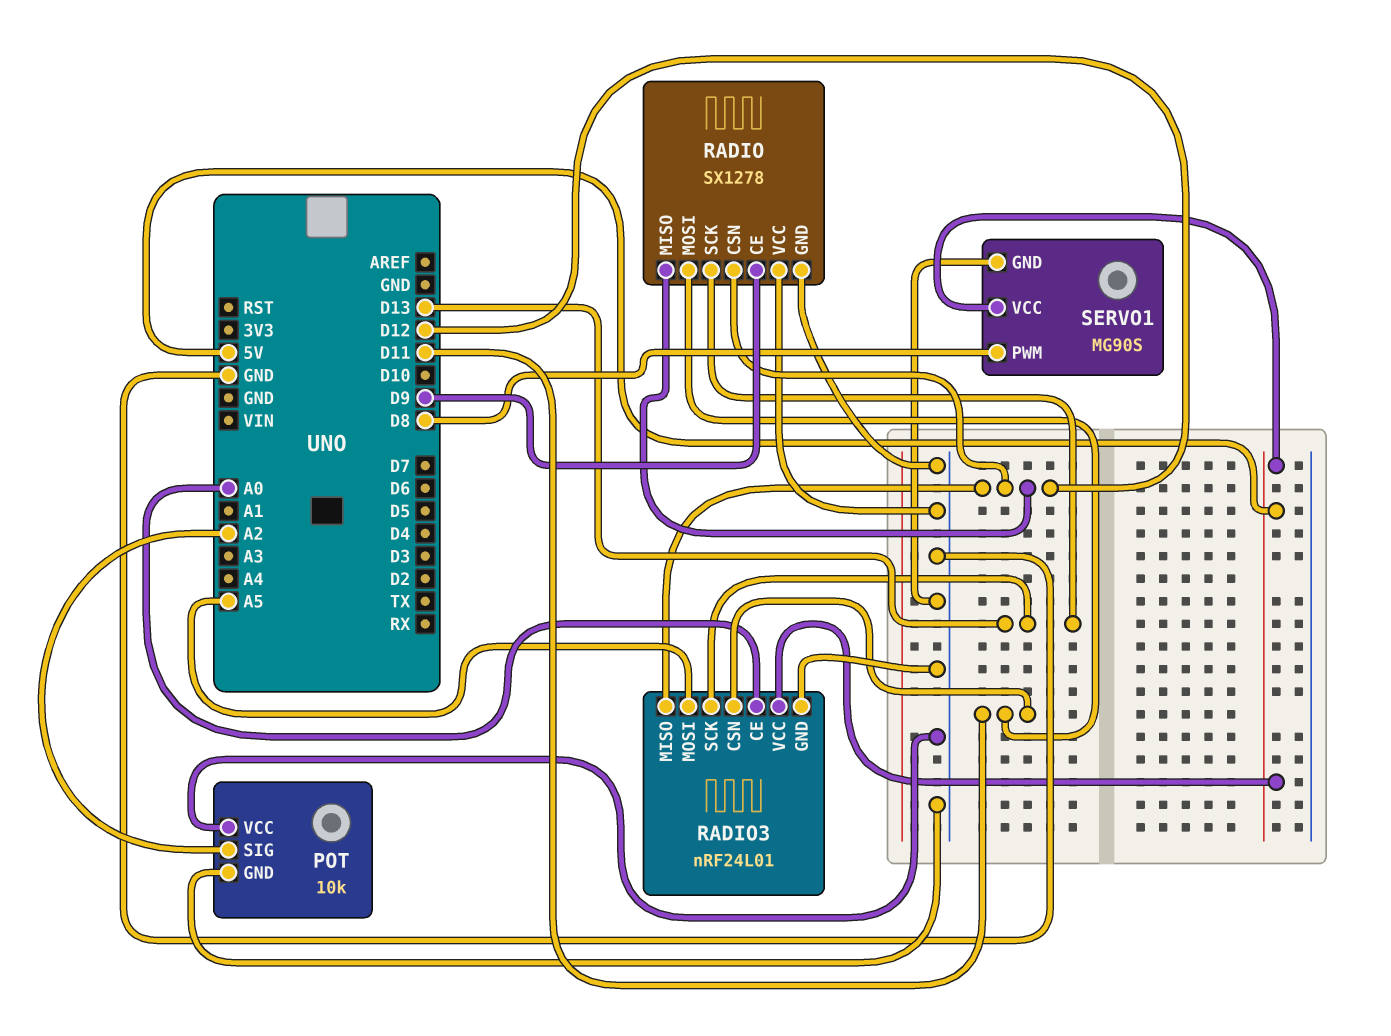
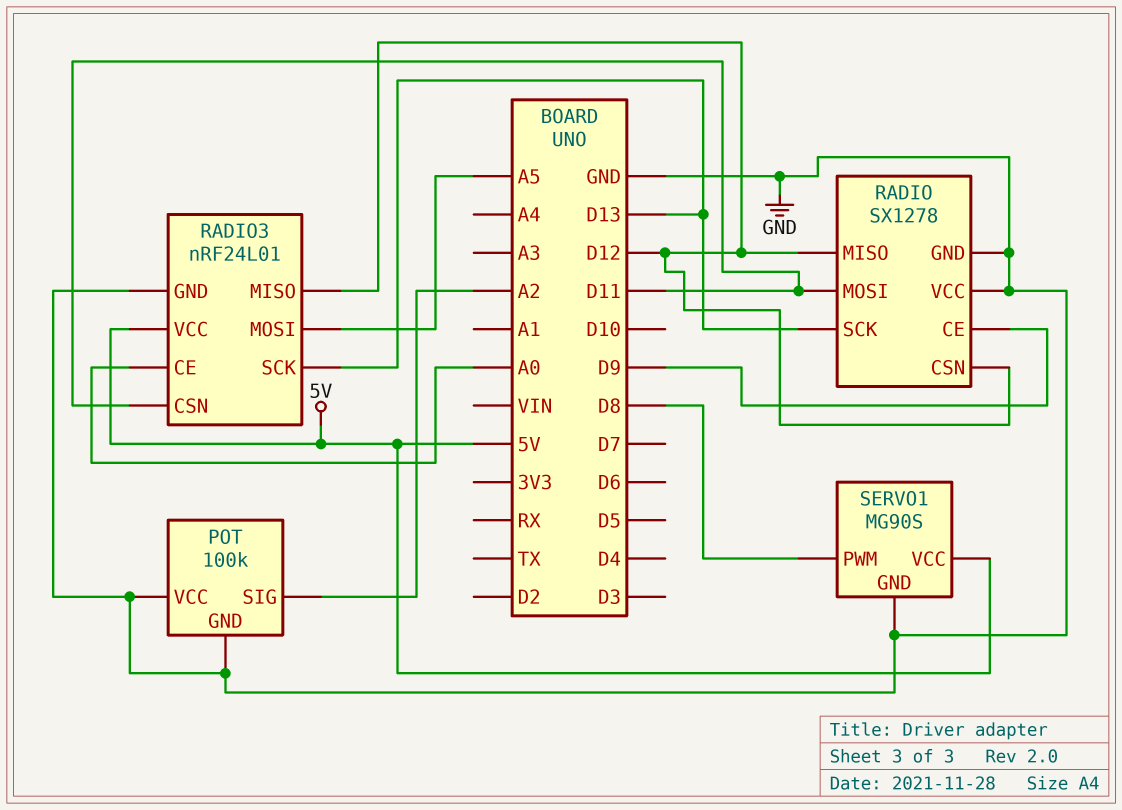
POT: 10k -> 100k

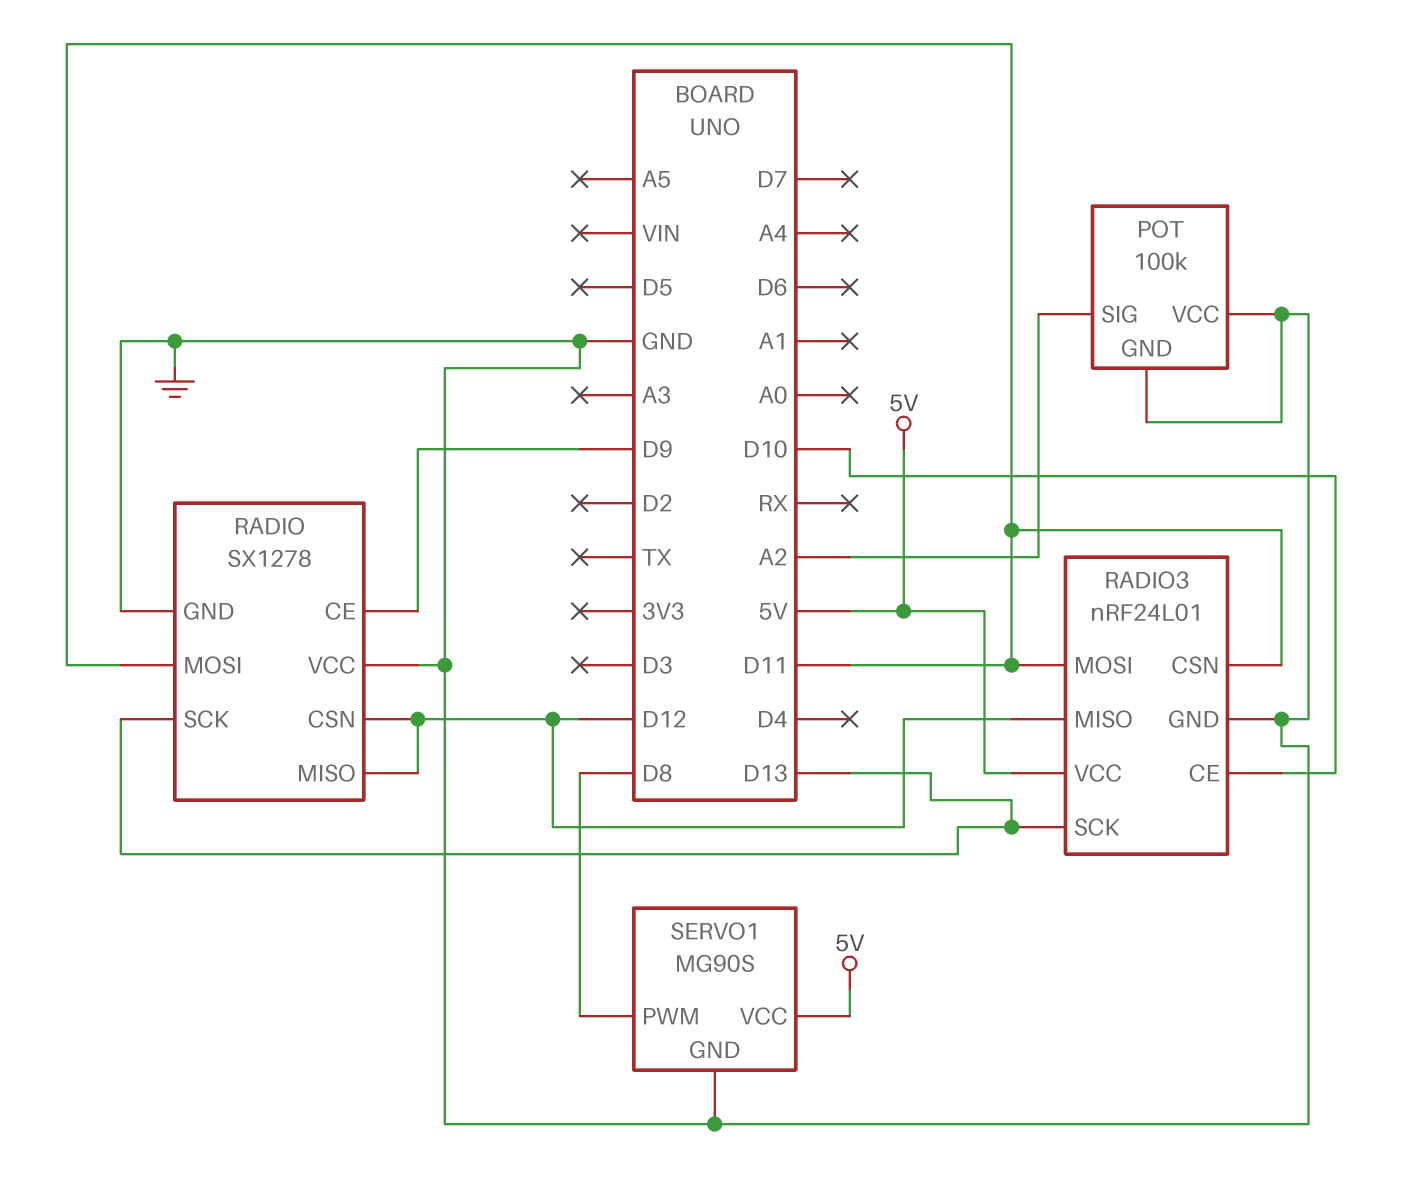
RADIO3 pin CE: A0 -> D10
RADIO3 pin MOSI: A5 -> D11

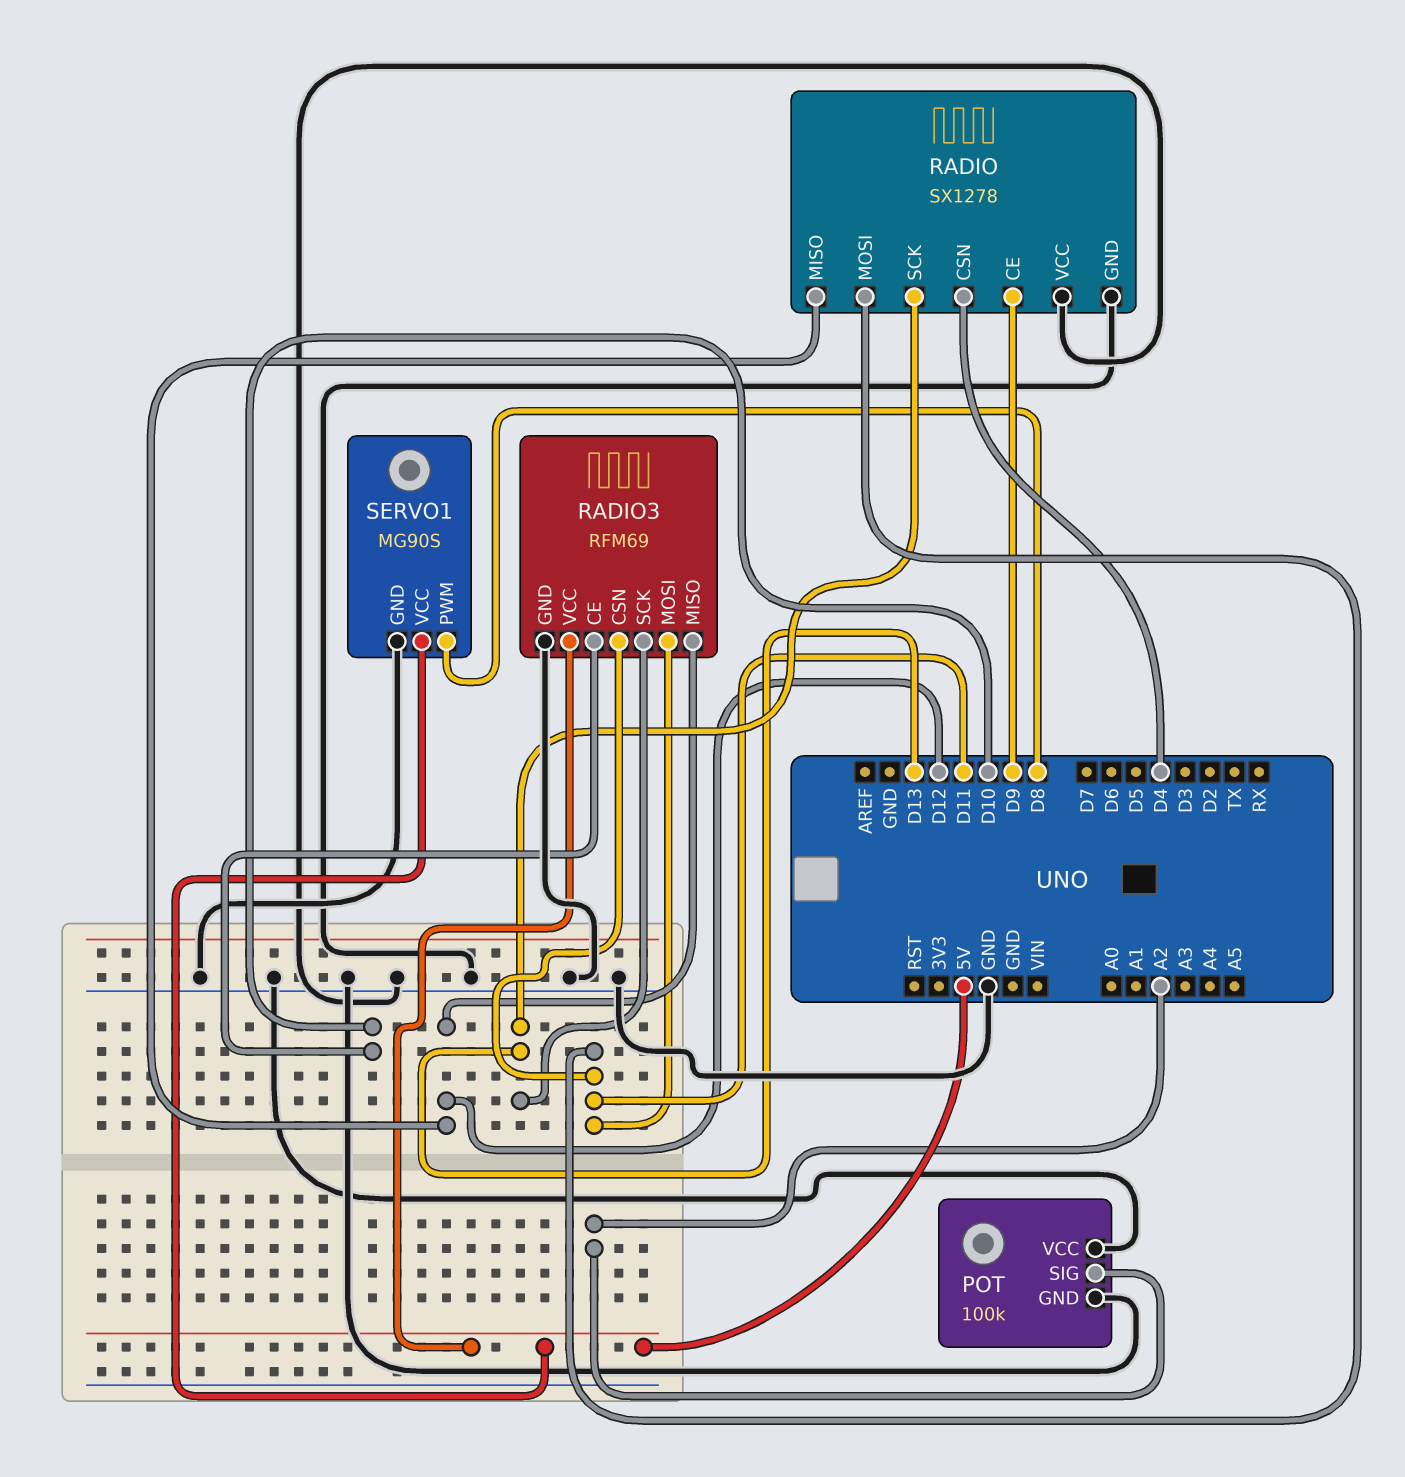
RADIO pin CSN: D12 -> D4
RADIO3: nRF24L01 -> RFM69

